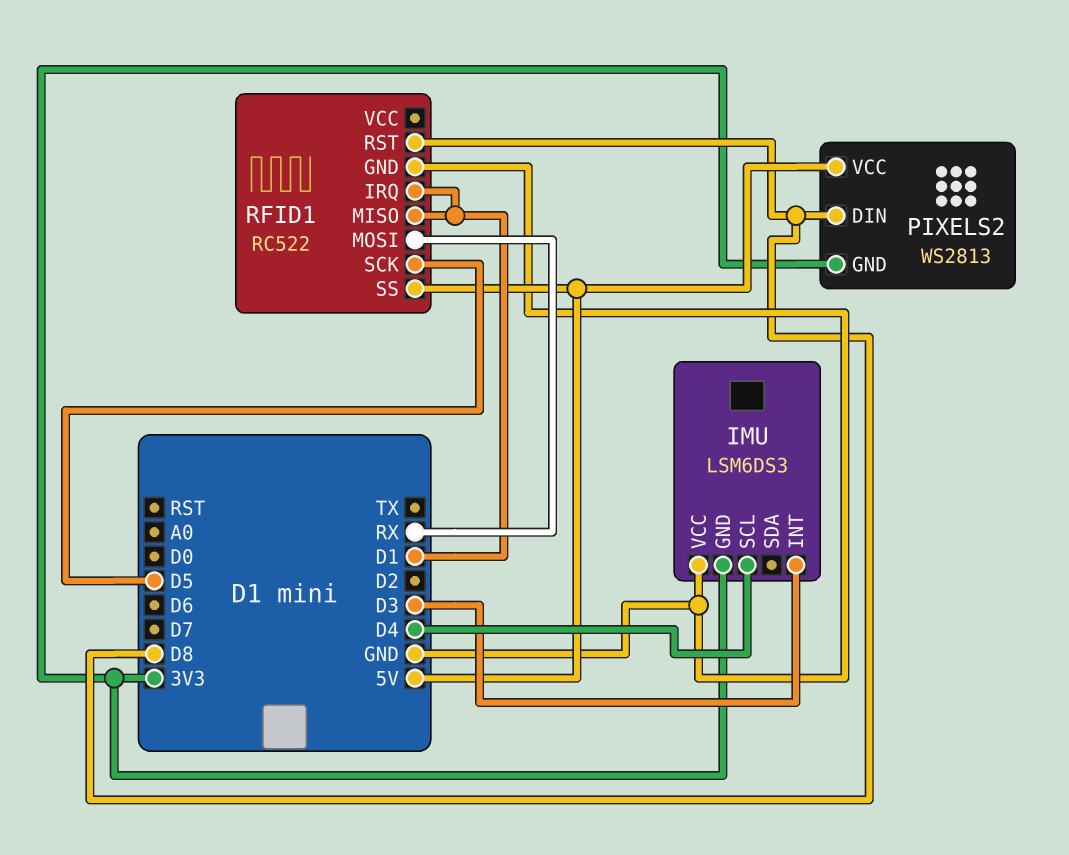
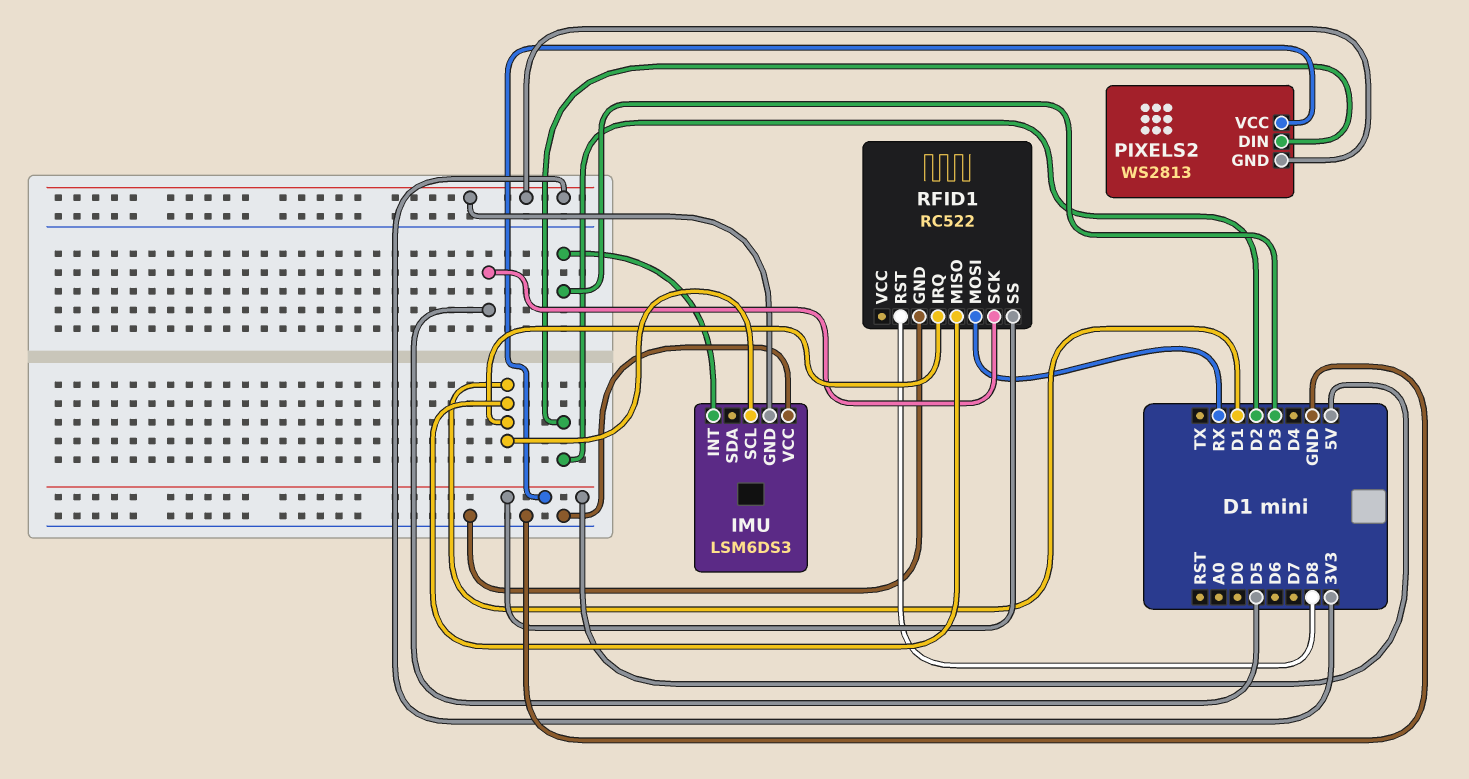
IMU pin SCL: D4 -> D1
PIXELS2 pin DIN: D8 -> D2

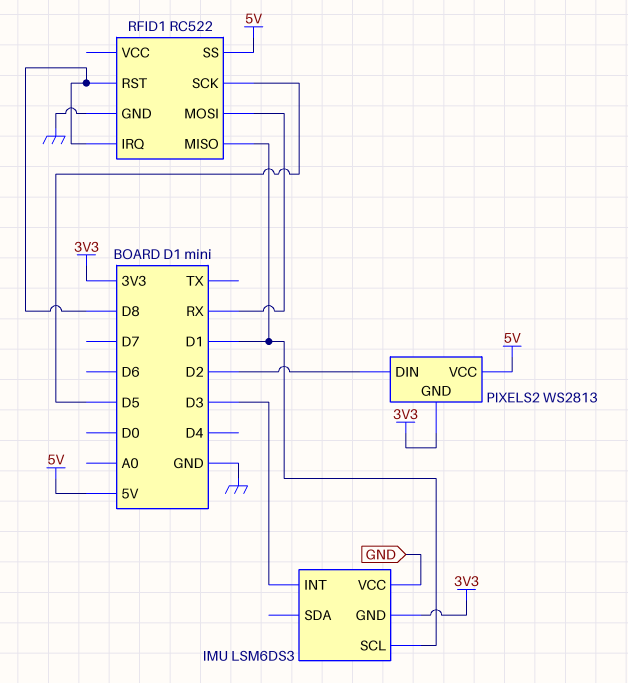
RFID1 pin IRQ: D1 -> D8

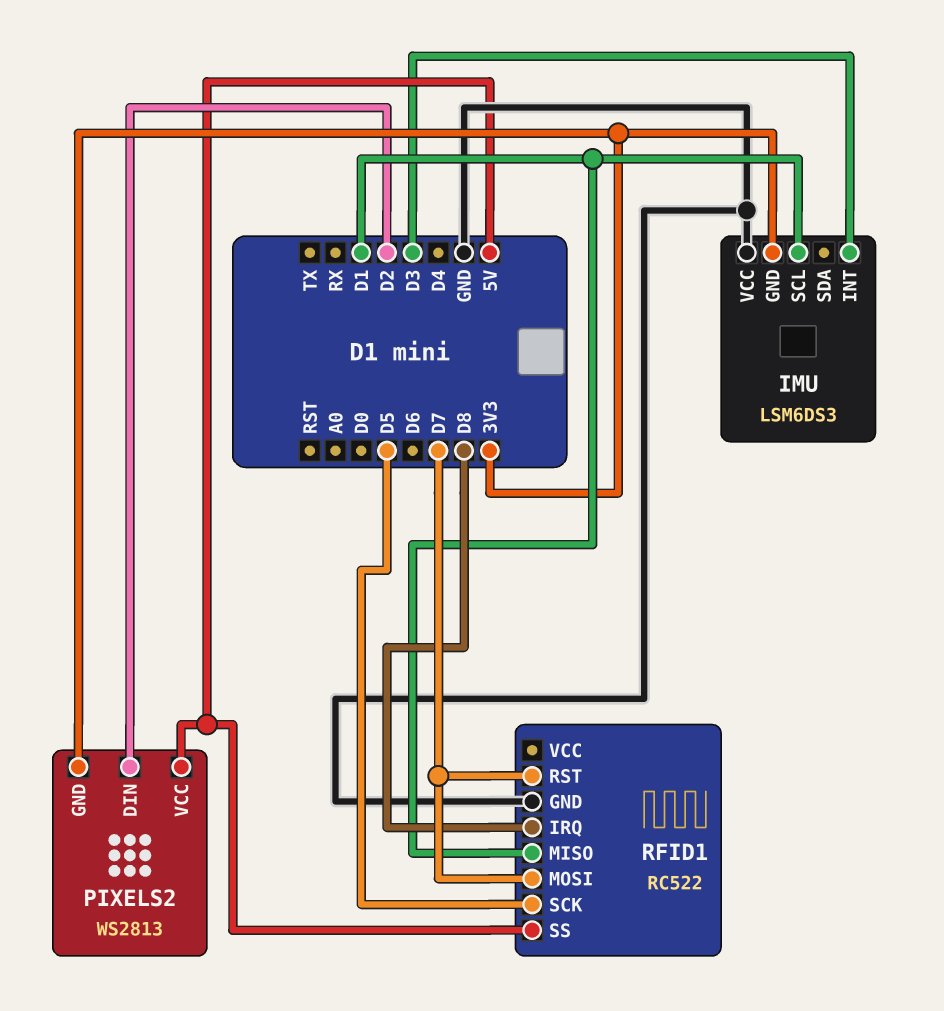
RFID1 pin MOSI: RX -> D7
RFID1 pin RST: D8 -> D7

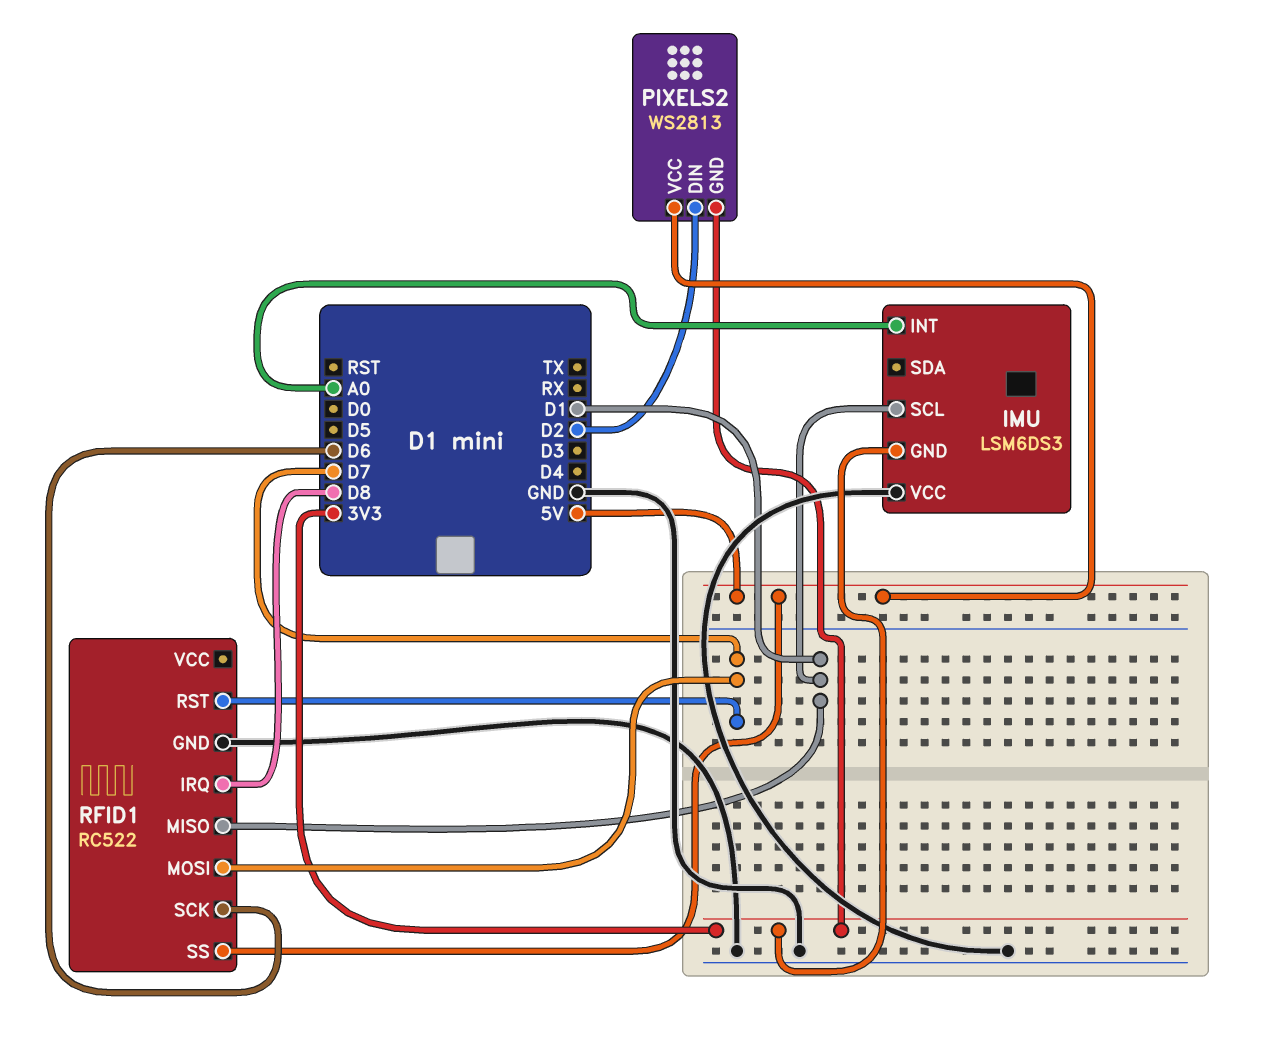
IMU pin INT: D3 -> A0
RFID1 pin SCK: D5 -> D6

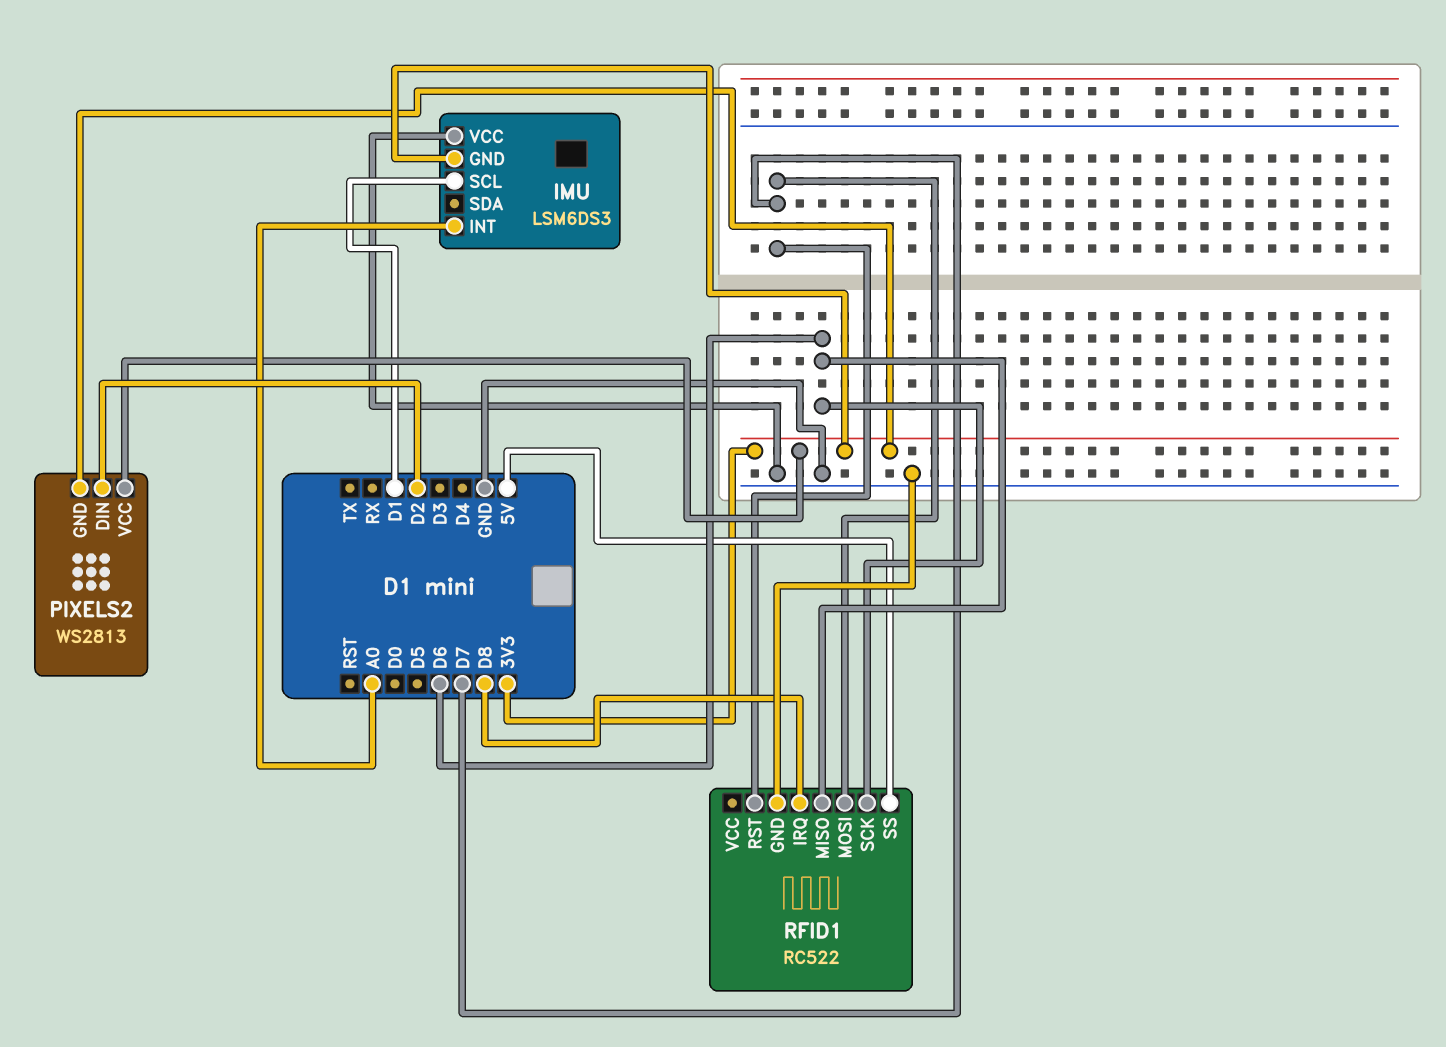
PIXELS2 pin VCC: 5V -> 3V3
RFID1 pin MISO: D1 -> D6

